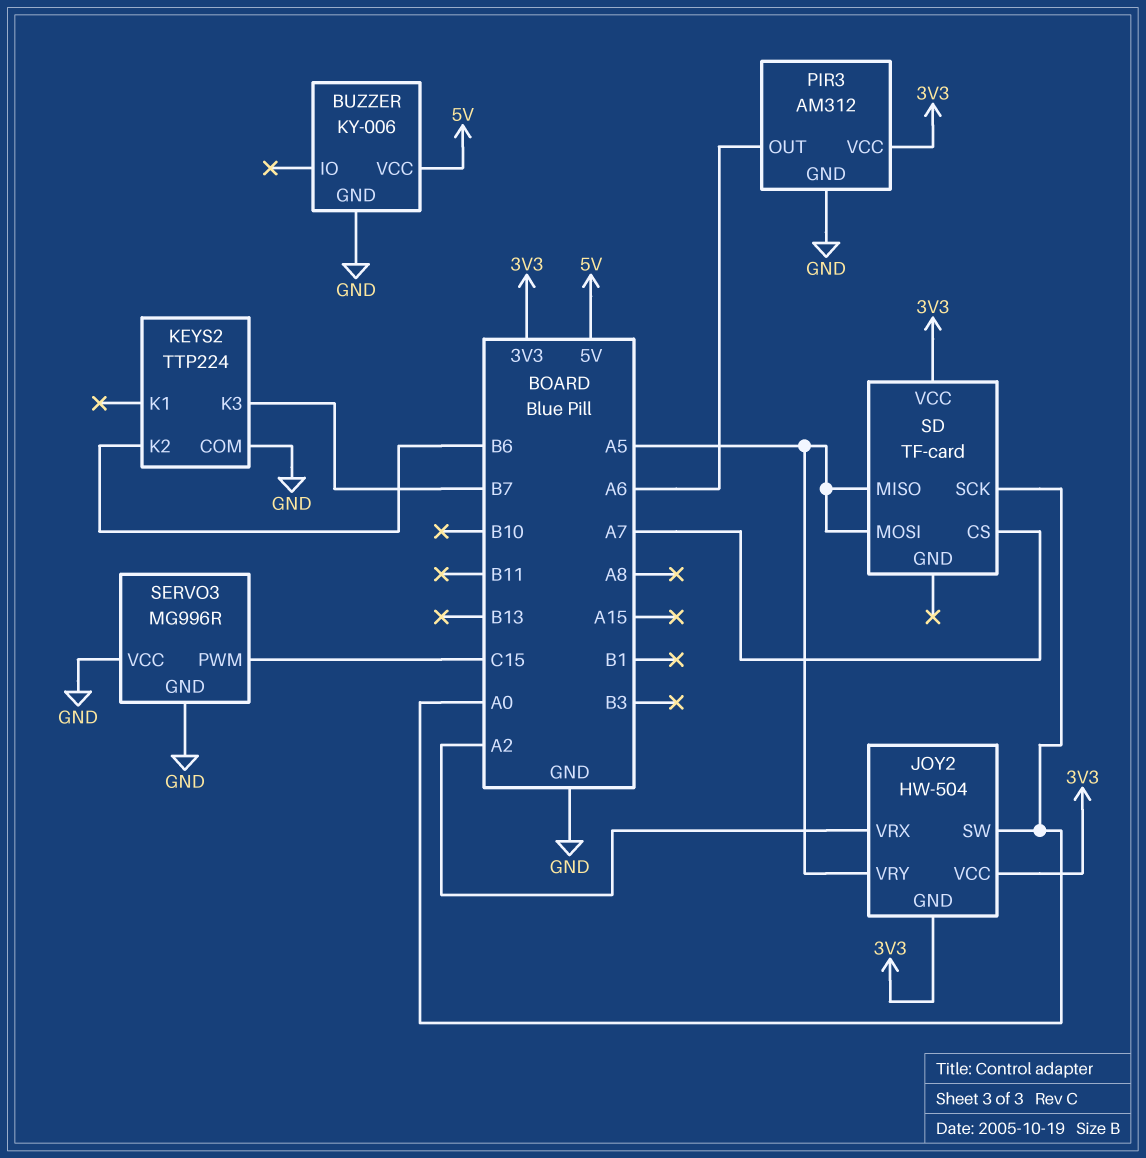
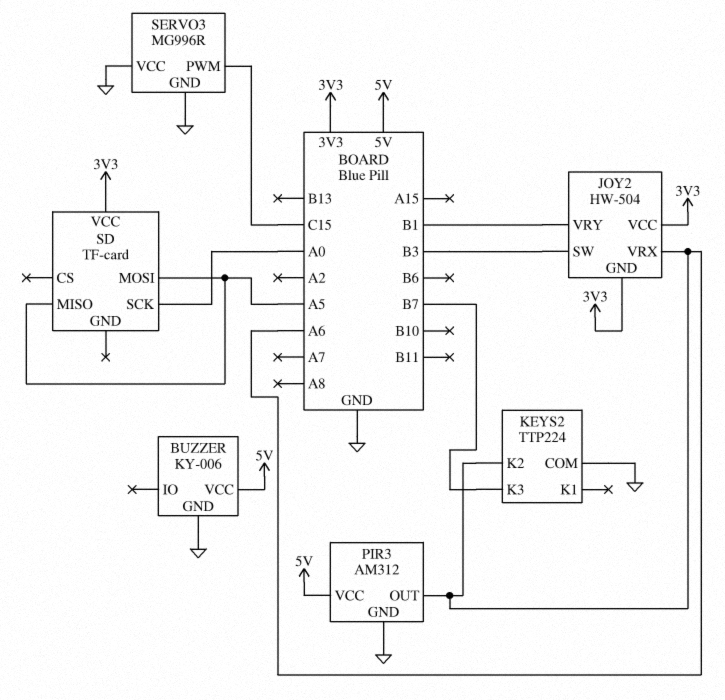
JOY2 pin SW: A0 -> B3
JOY2 pin VRX: A2 -> A6
JOY2 pin VRY: A5 -> B1
KEYS2 pin K2: B6 -> A6
PIR3 pin VCC: 3V3 -> 5V
SD pin CS: A7 -> none

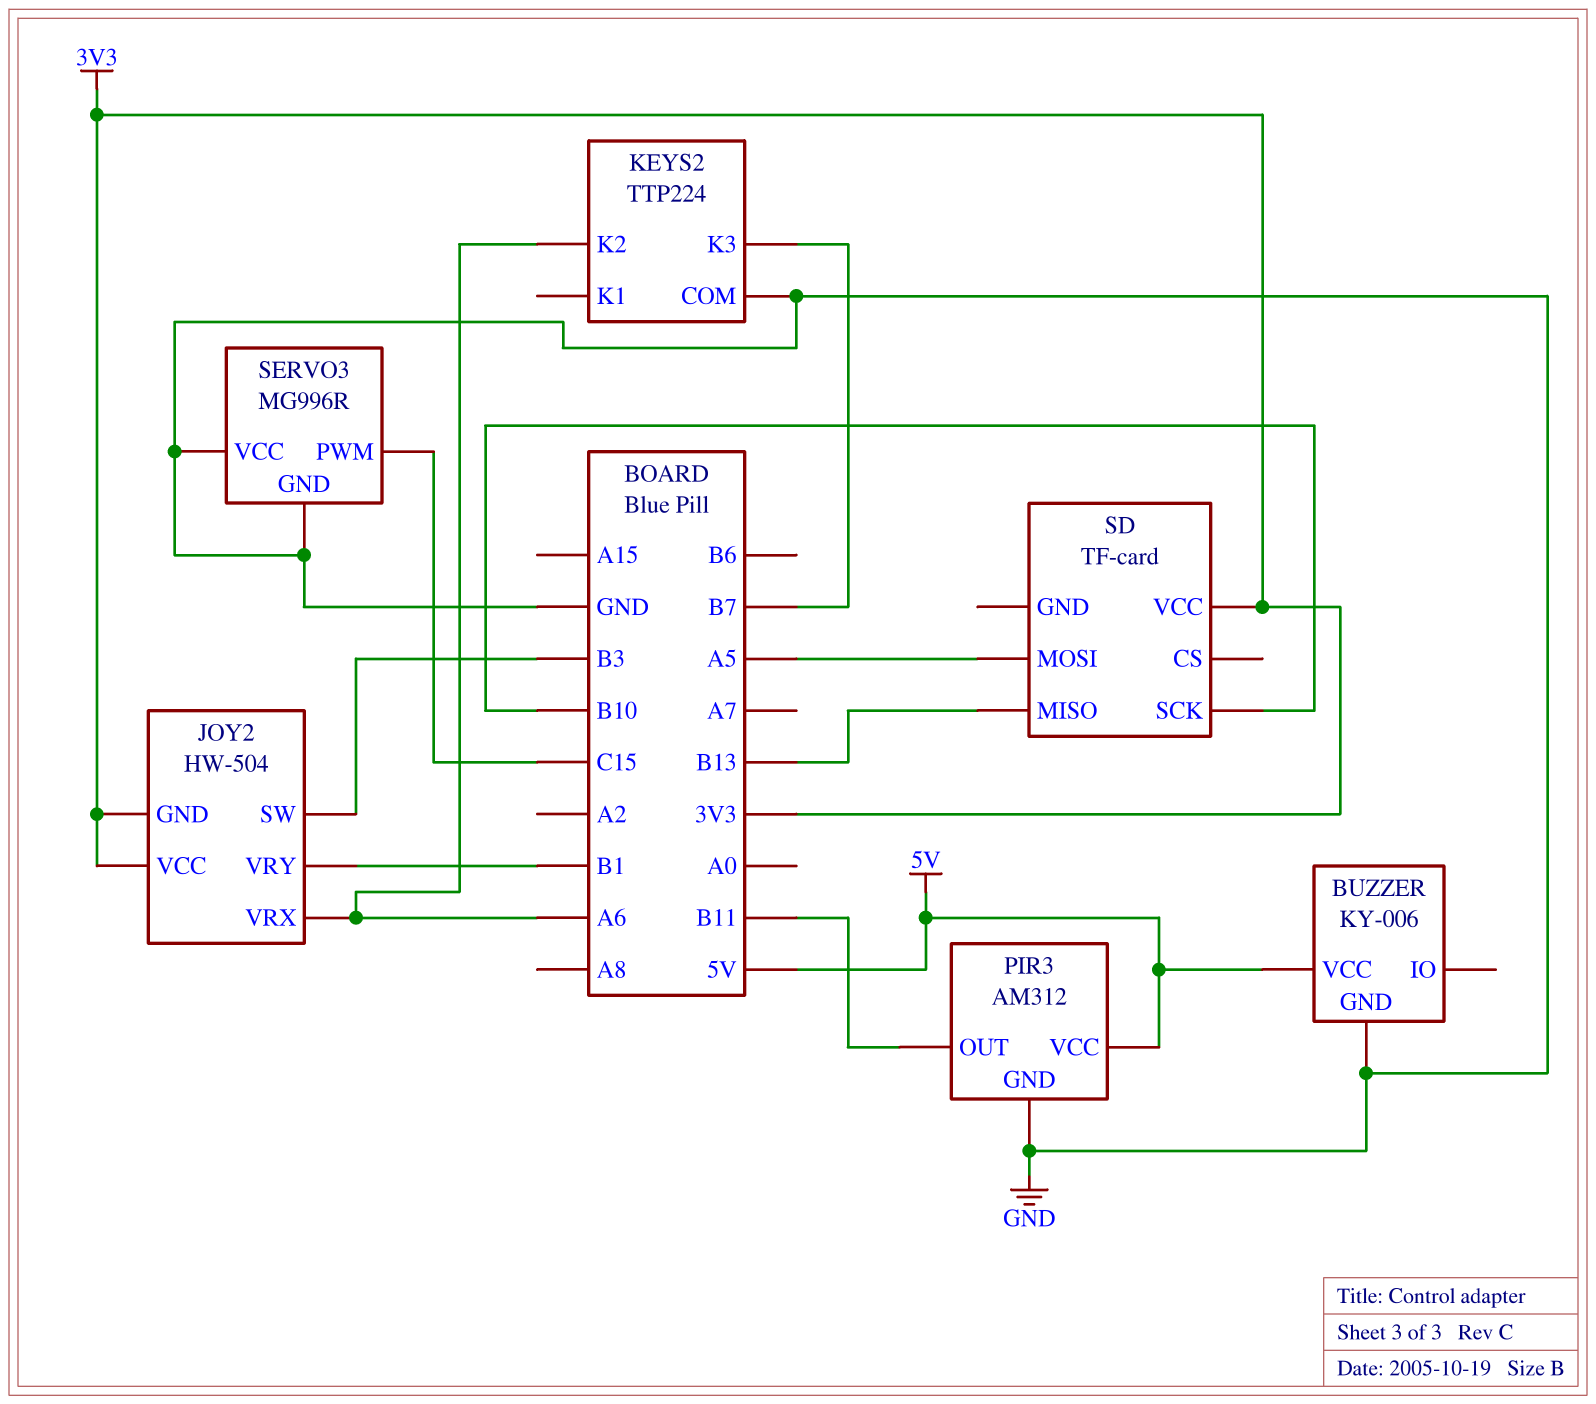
PIR3 pin OUT: A6 -> B11
SD pin MISO: A5 -> B13
SD pin SCK: A0 -> B10

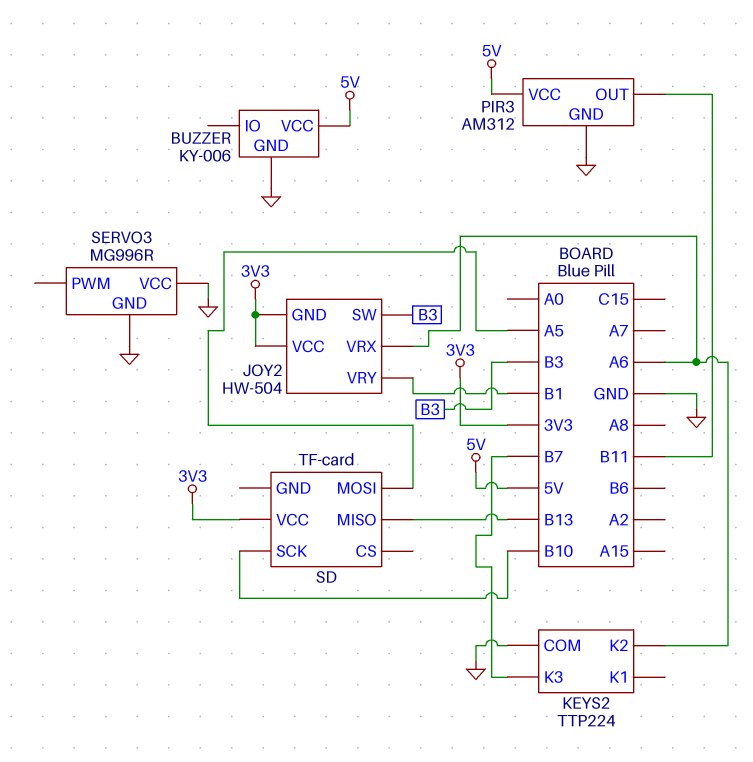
SERVO3 pin PWM: C15 -> none

